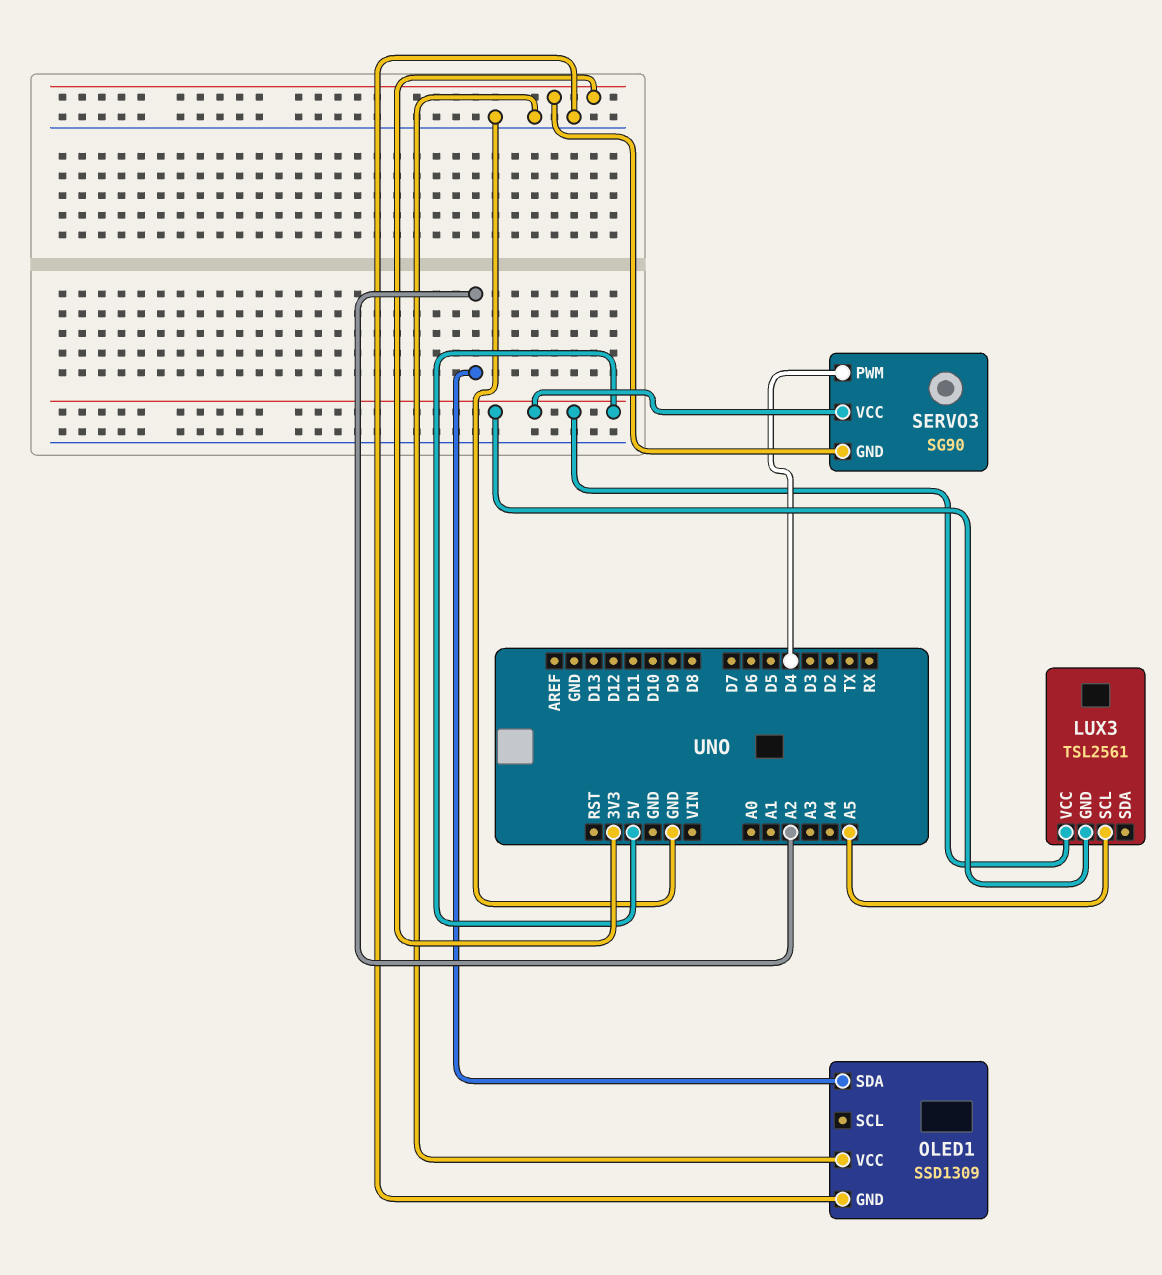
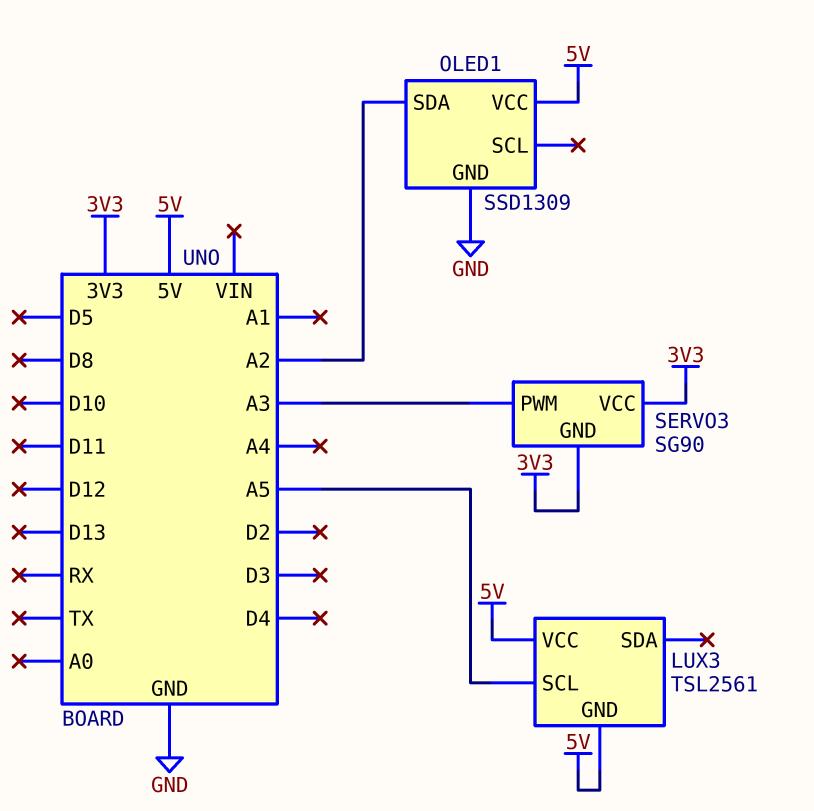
OLED1 pin VCC: GND -> 5V
SERVO3 pin PWM: D4 -> A3
SERVO3 pin VCC: 5V -> 3V3

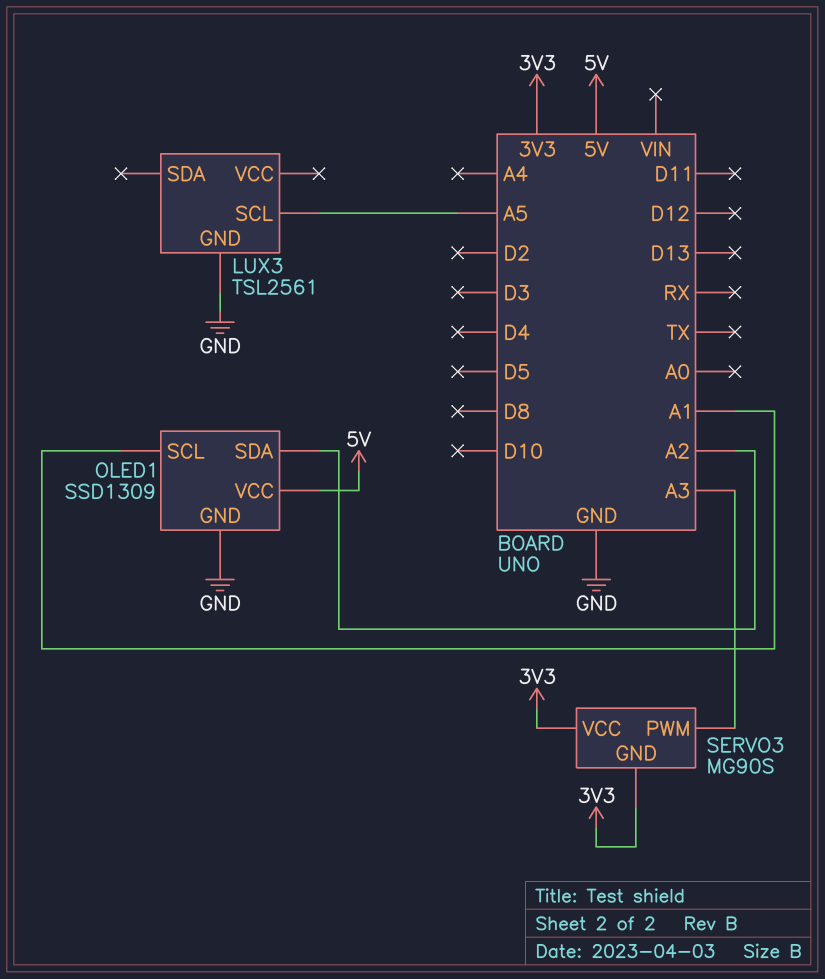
LUX3 pin GND: 5V -> GND
LUX3 pin VCC: 5V -> none
OLED1 pin SCL: none -> A1
SERVO3: SG90 -> MG90S

